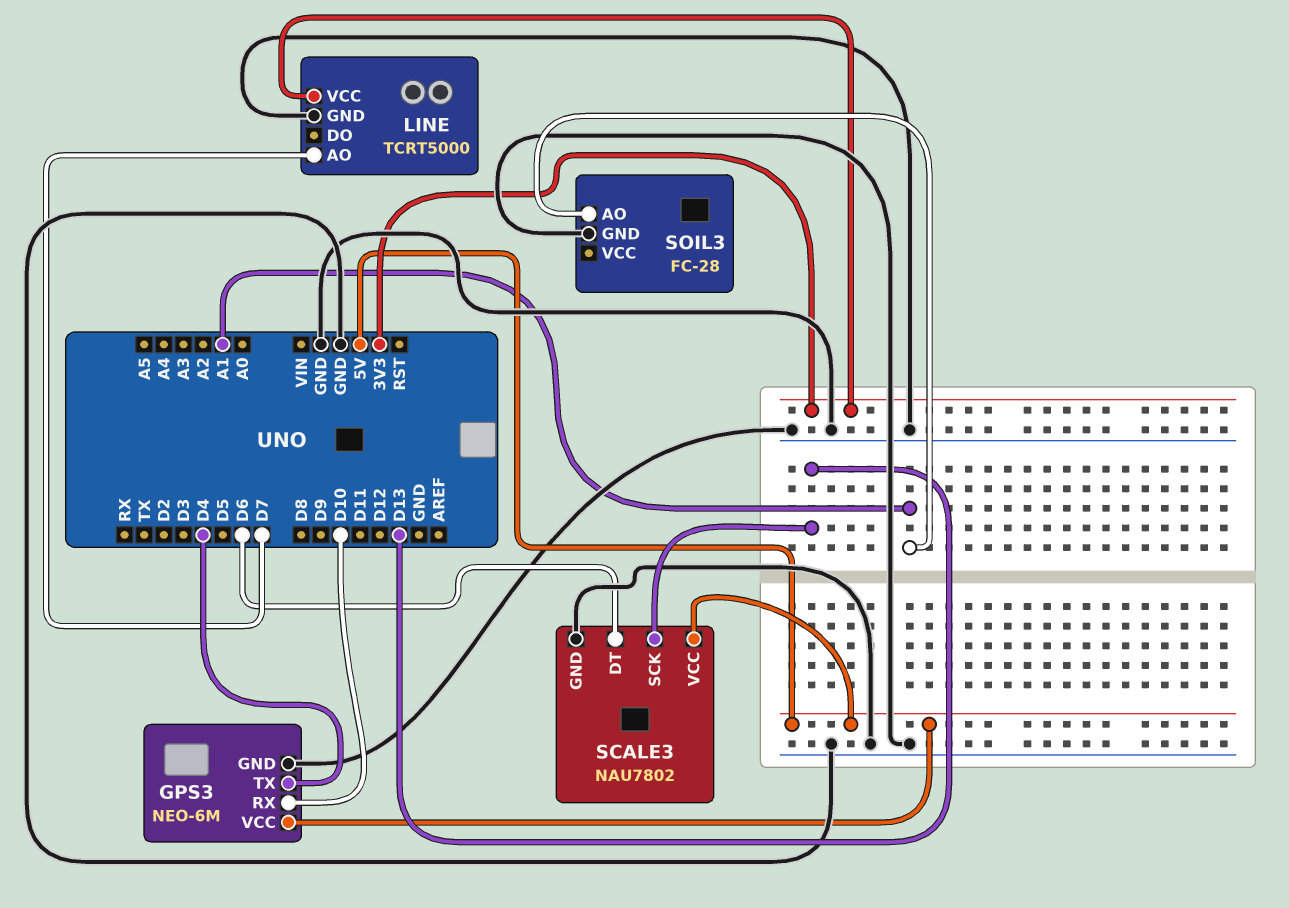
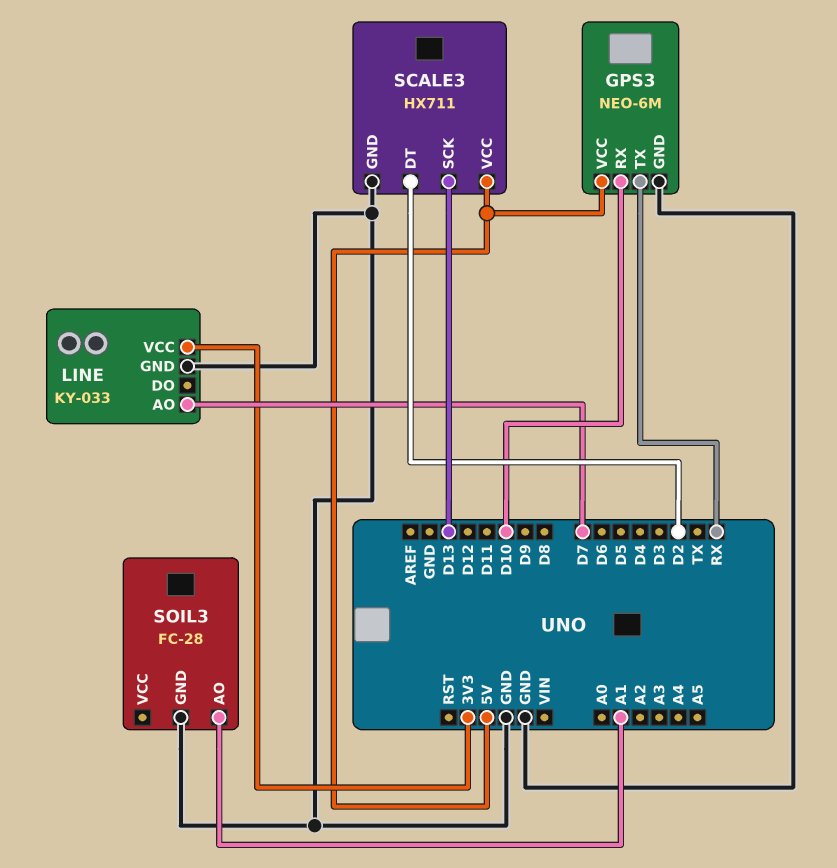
GPS3 pin TX: D4 -> RX
LINE: TCRT5000 -> KY-033
SCALE3: NAU7802 -> HX711
SCALE3 pin DT: D6 -> D2

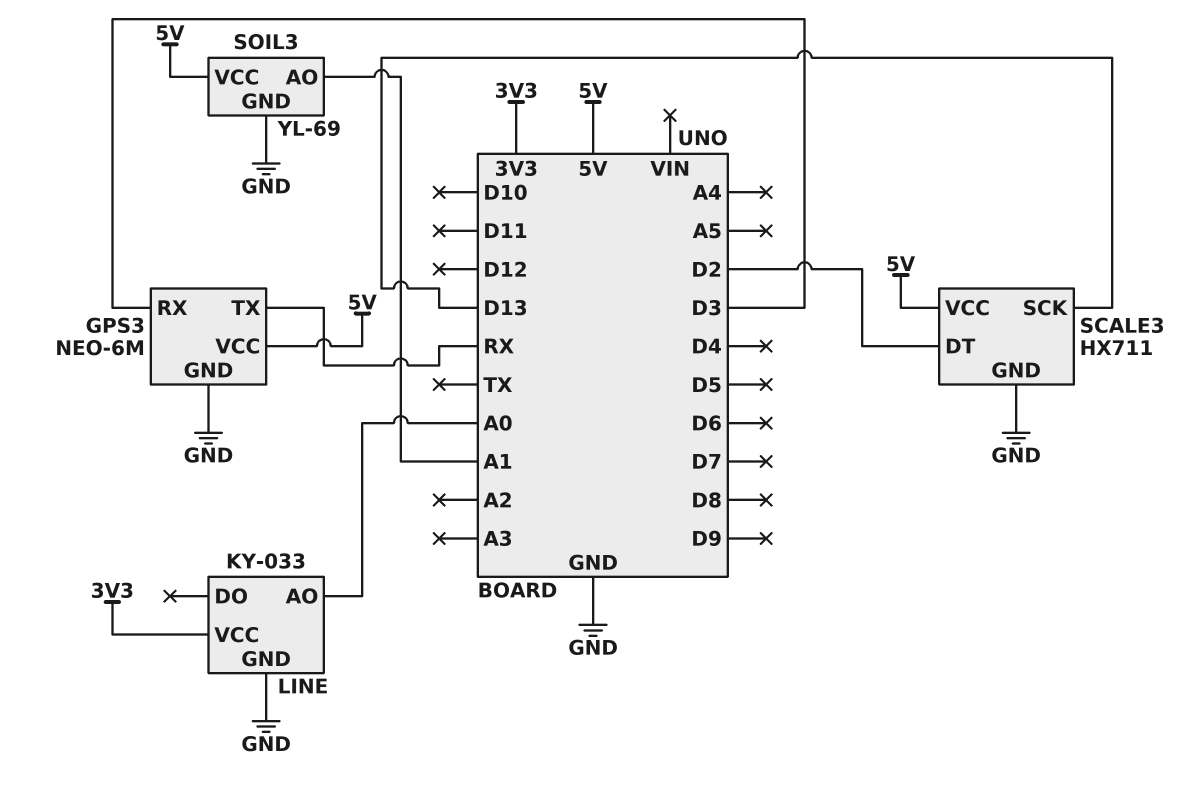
GPS3 pin RX: D10 -> D3
LINE pin AO: D7 -> A0
SOIL3: FC-28 -> YL-69
SOIL3 pin VCC: none -> 5V

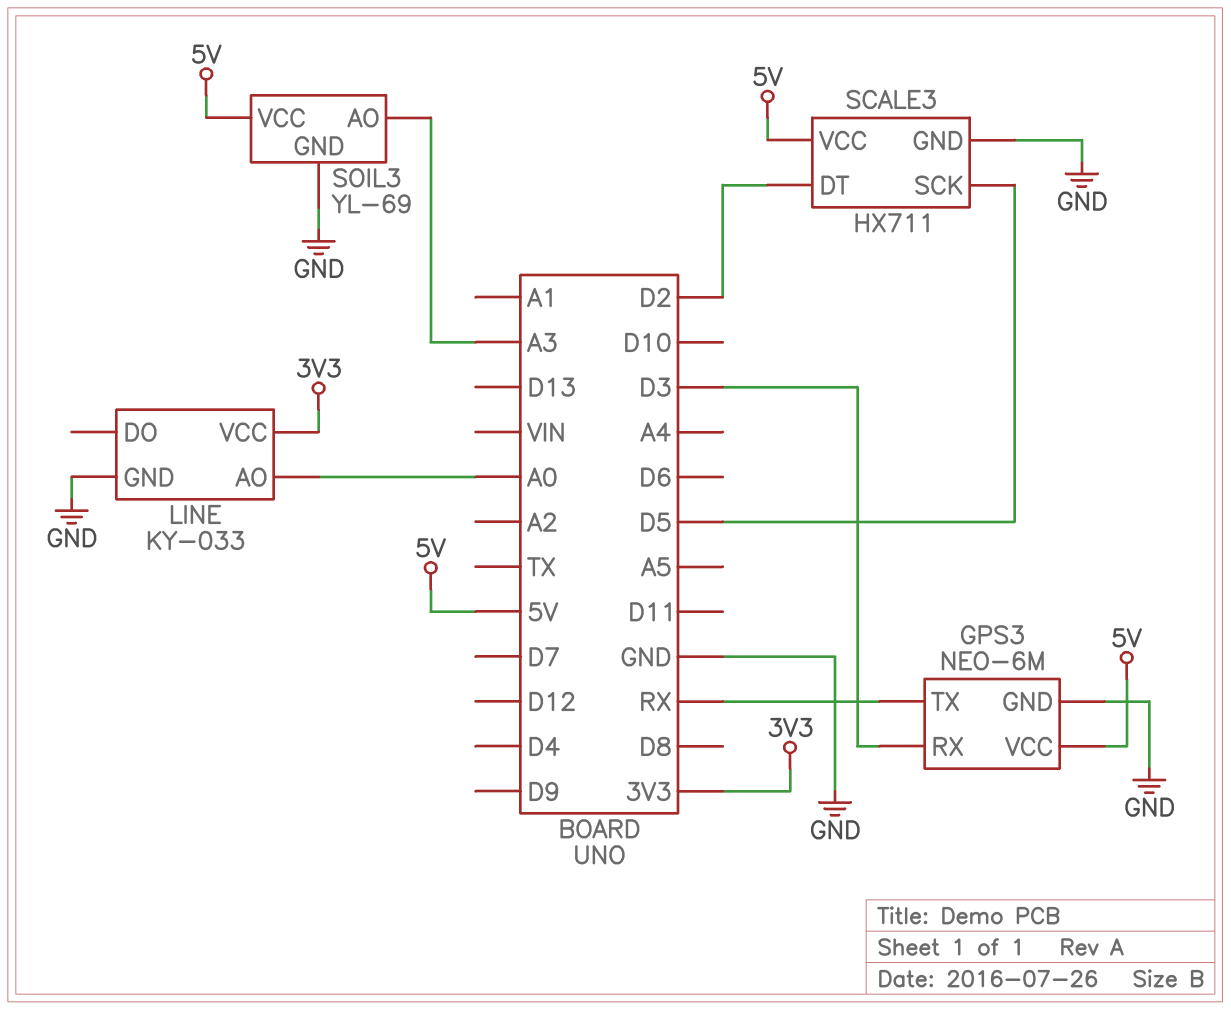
SCALE3 pin SCK: D13 -> D5
SOIL3 pin AO: A1 -> A3

